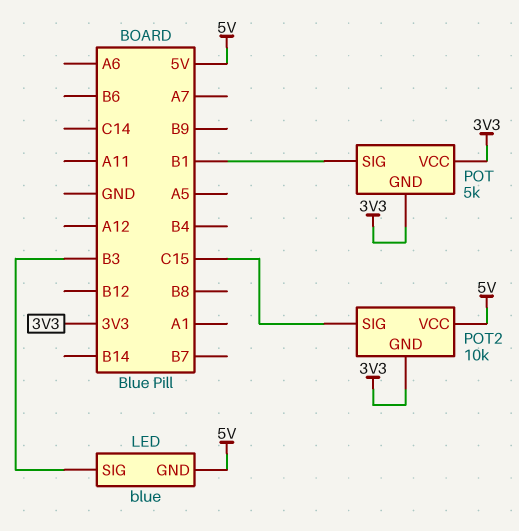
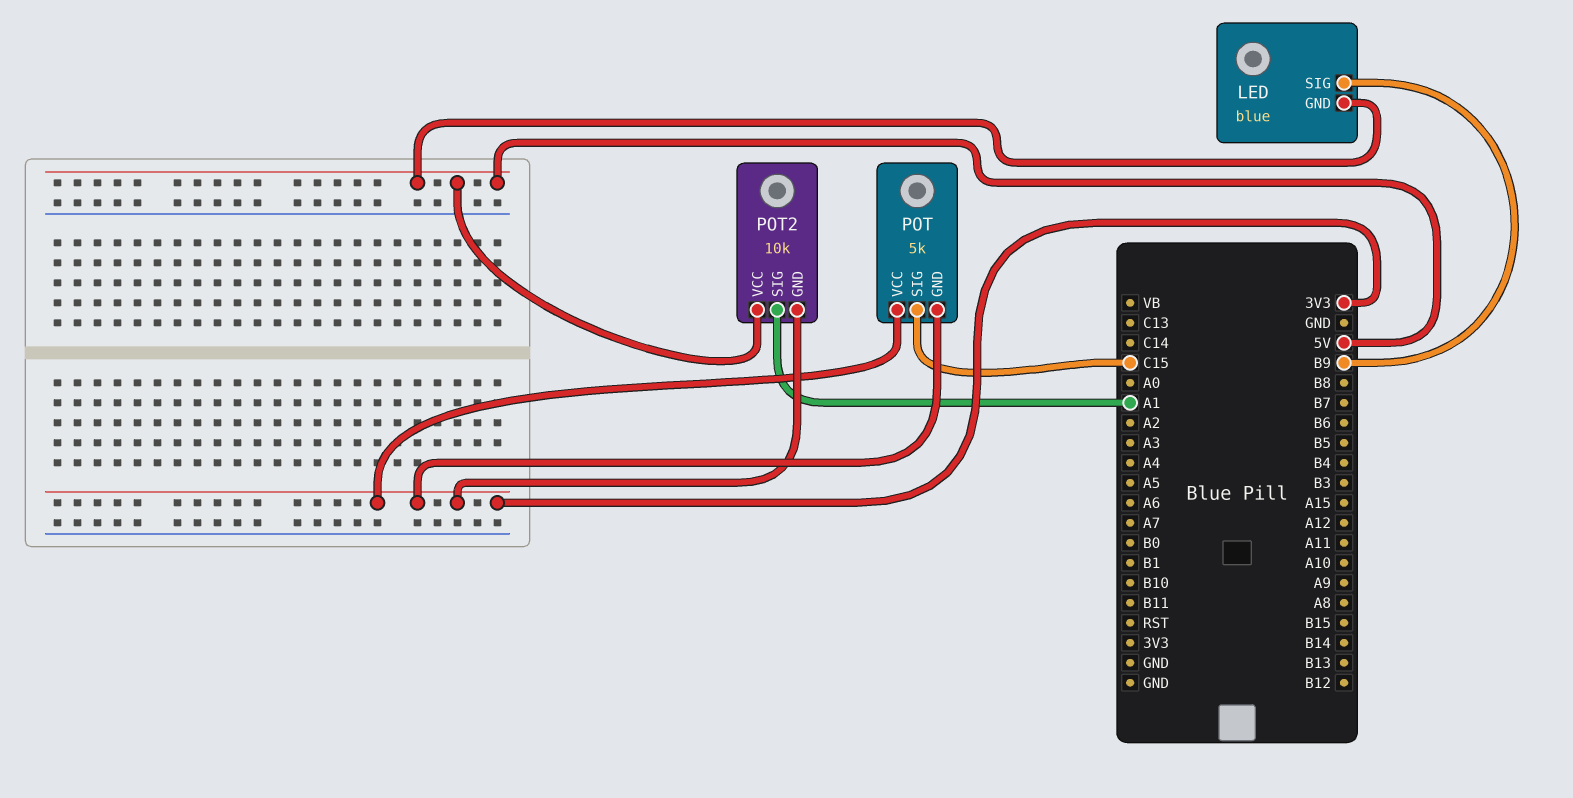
LED pin SIG: B3 -> B9
POT pin SIG: B1 -> C15
POT2 pin SIG: C15 -> A1

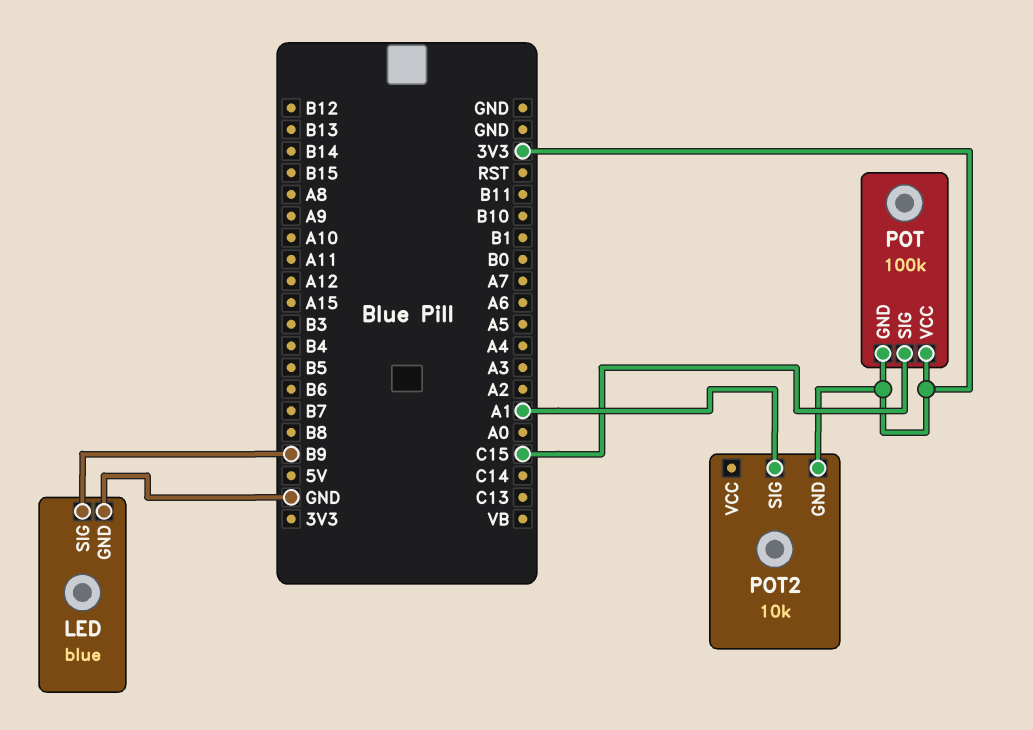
LED pin GND: 5V -> GND
POT: 5k -> 100k
POT2 pin VCC: 5V -> none

